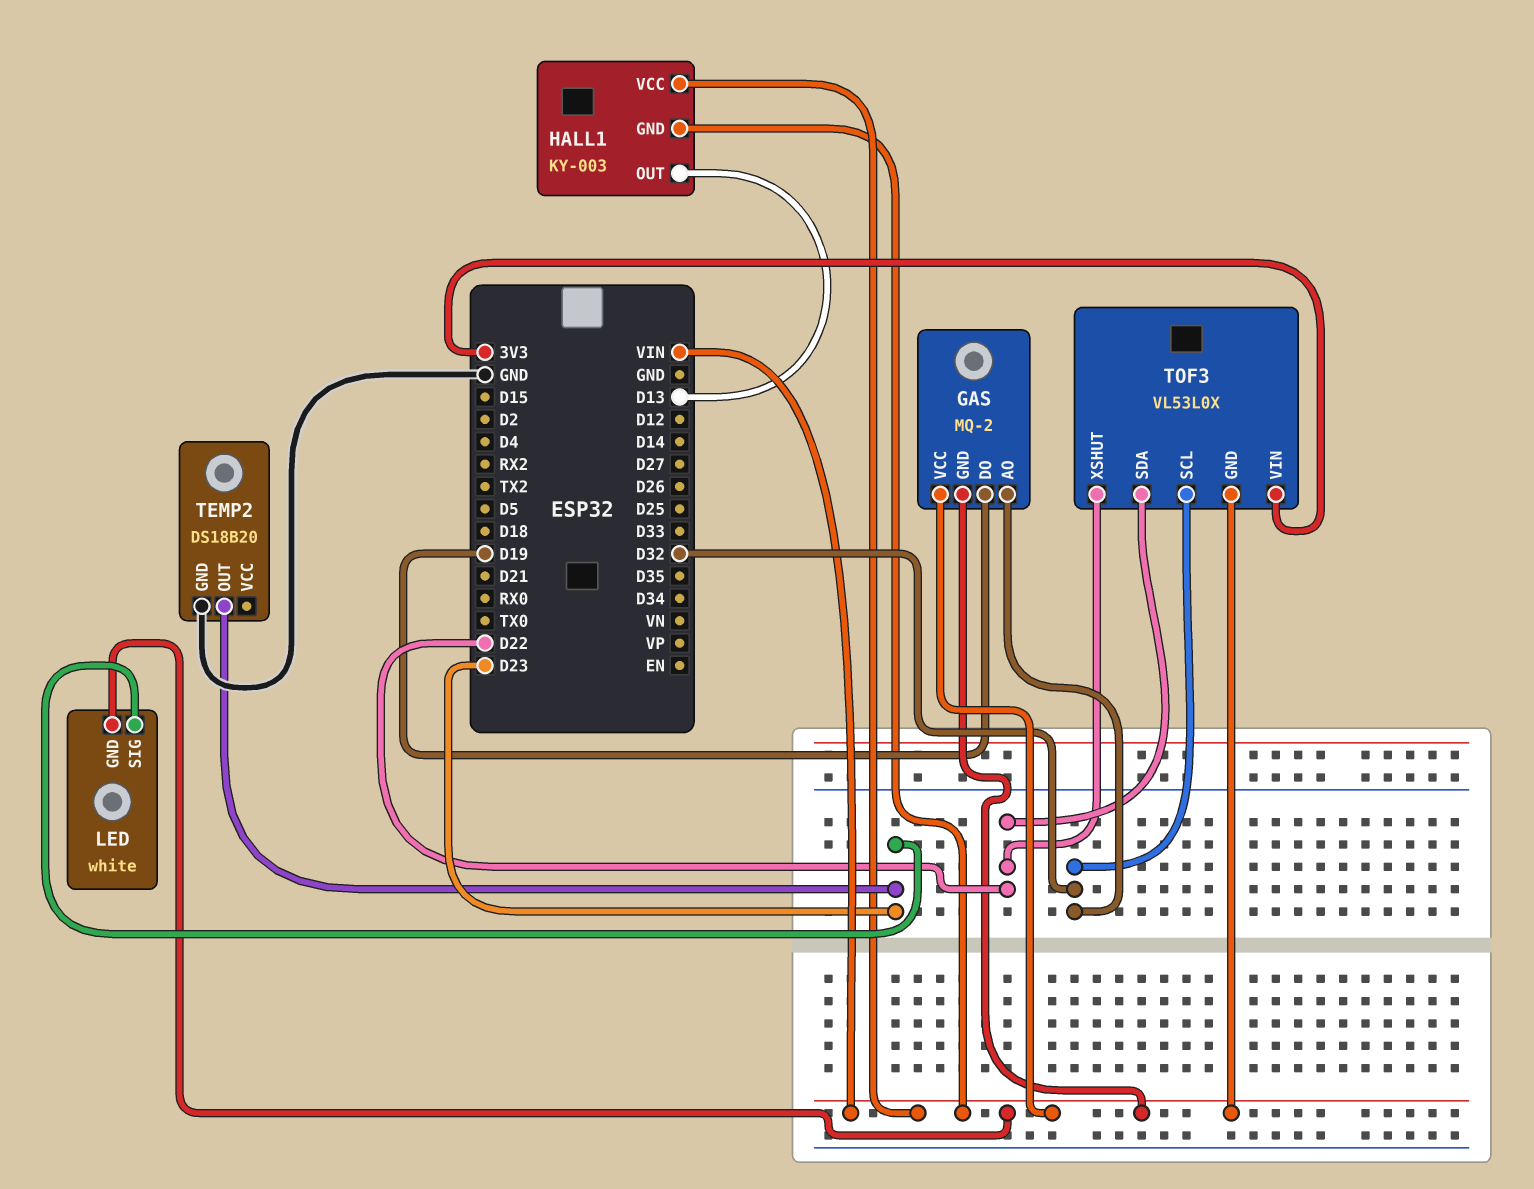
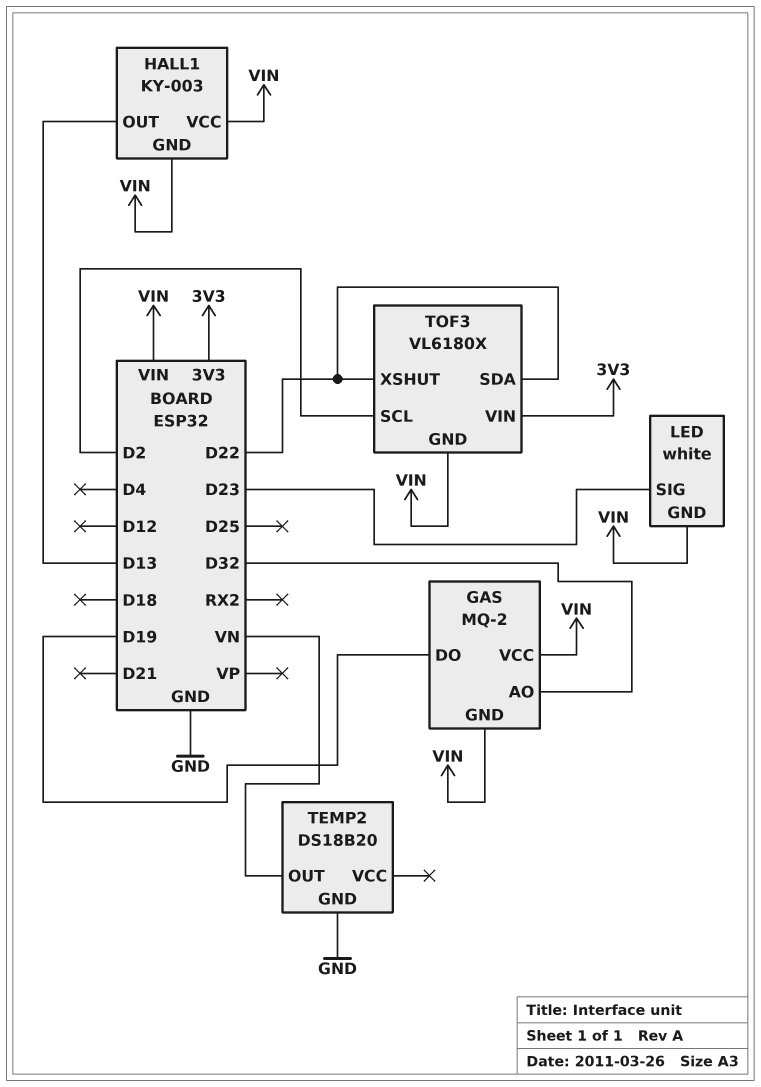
TEMP2 pin OUT: D23 -> VN
TOF3: VL53L0X -> VL6180X
TOF3 pin SCL: D32 -> D2

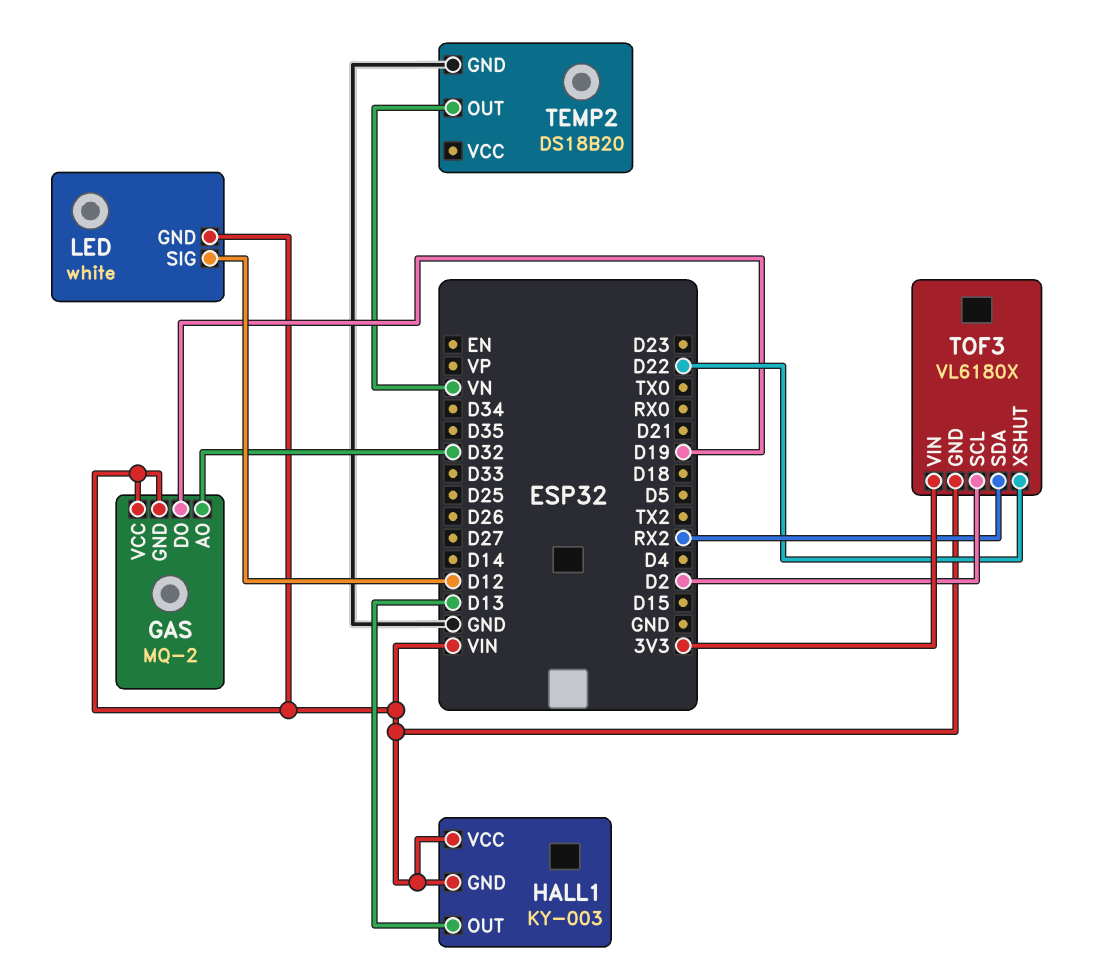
LED pin SIG: D23 -> D12
TOF3 pin SDA: D22 -> RX2

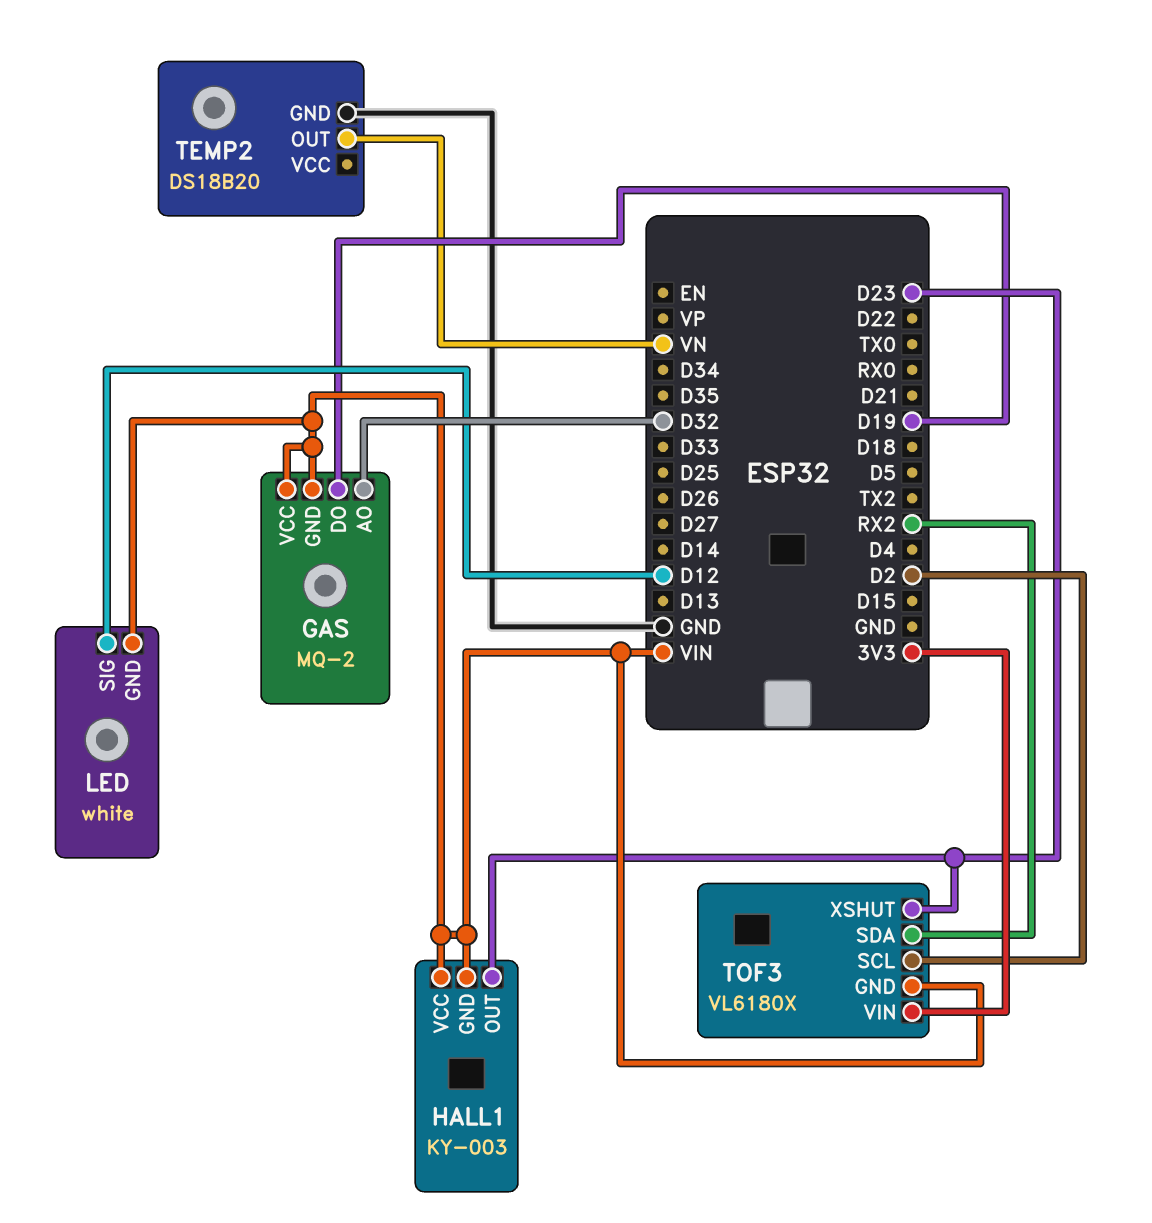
HALL1 pin OUT: D13 -> D23
TOF3 pin XSHUT: D22 -> D23

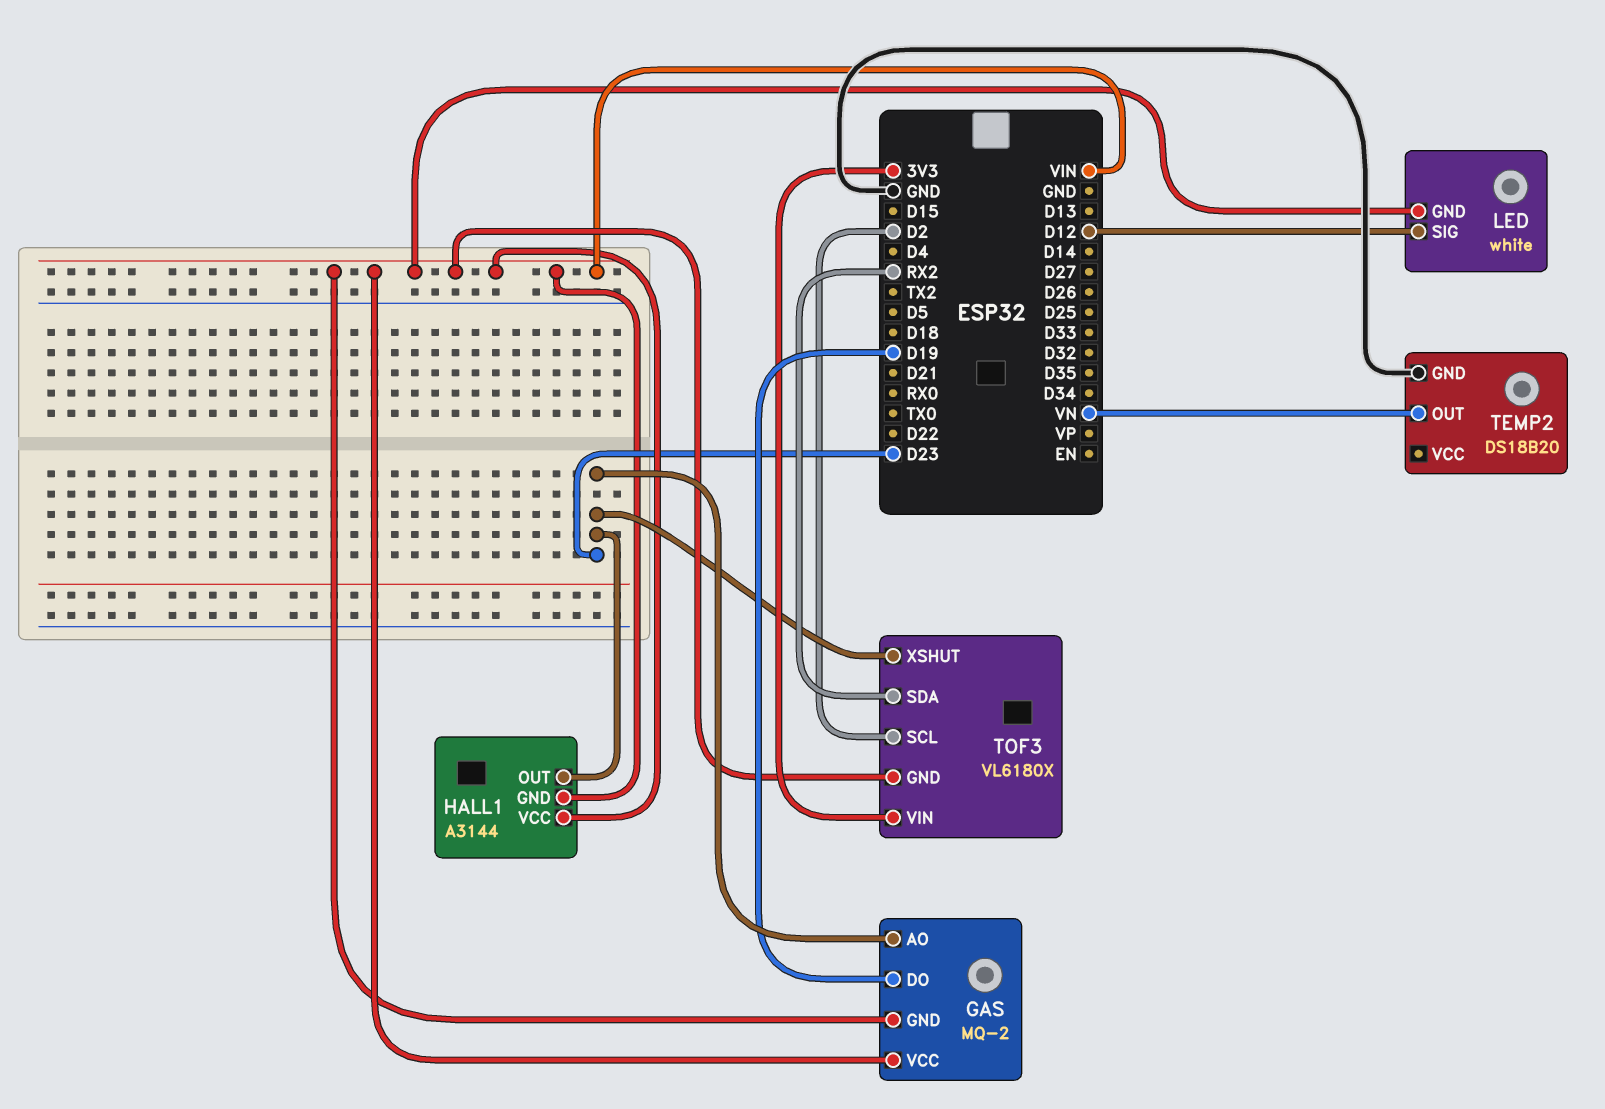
GAS pin AO: D32 -> D23
HALL1: KY-003 -> A3144

